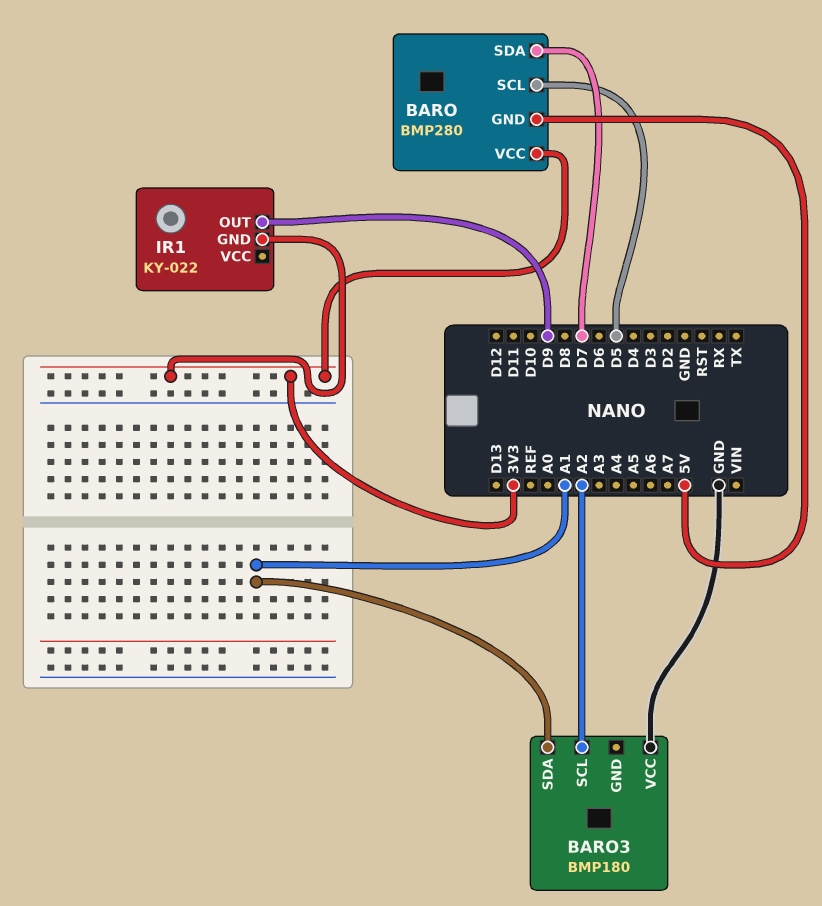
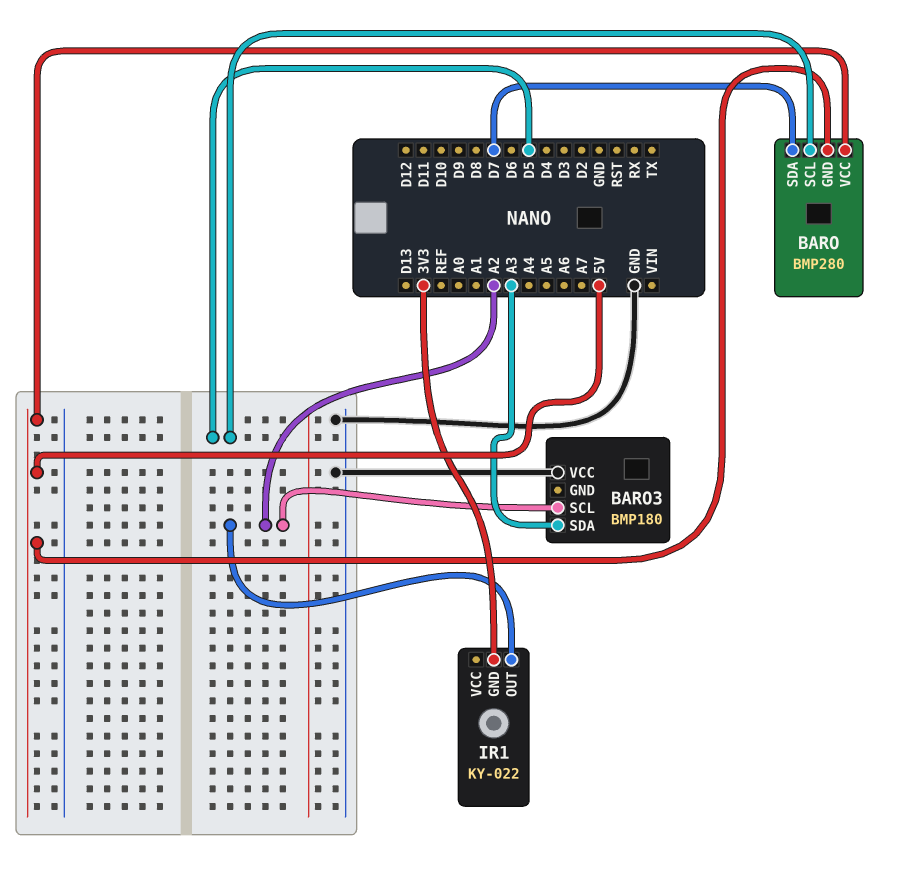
BARO pin VCC: 3V3 -> 5V
BARO3 pin SDA: A1 -> A3
IR1 pin OUT: D9 -> A2

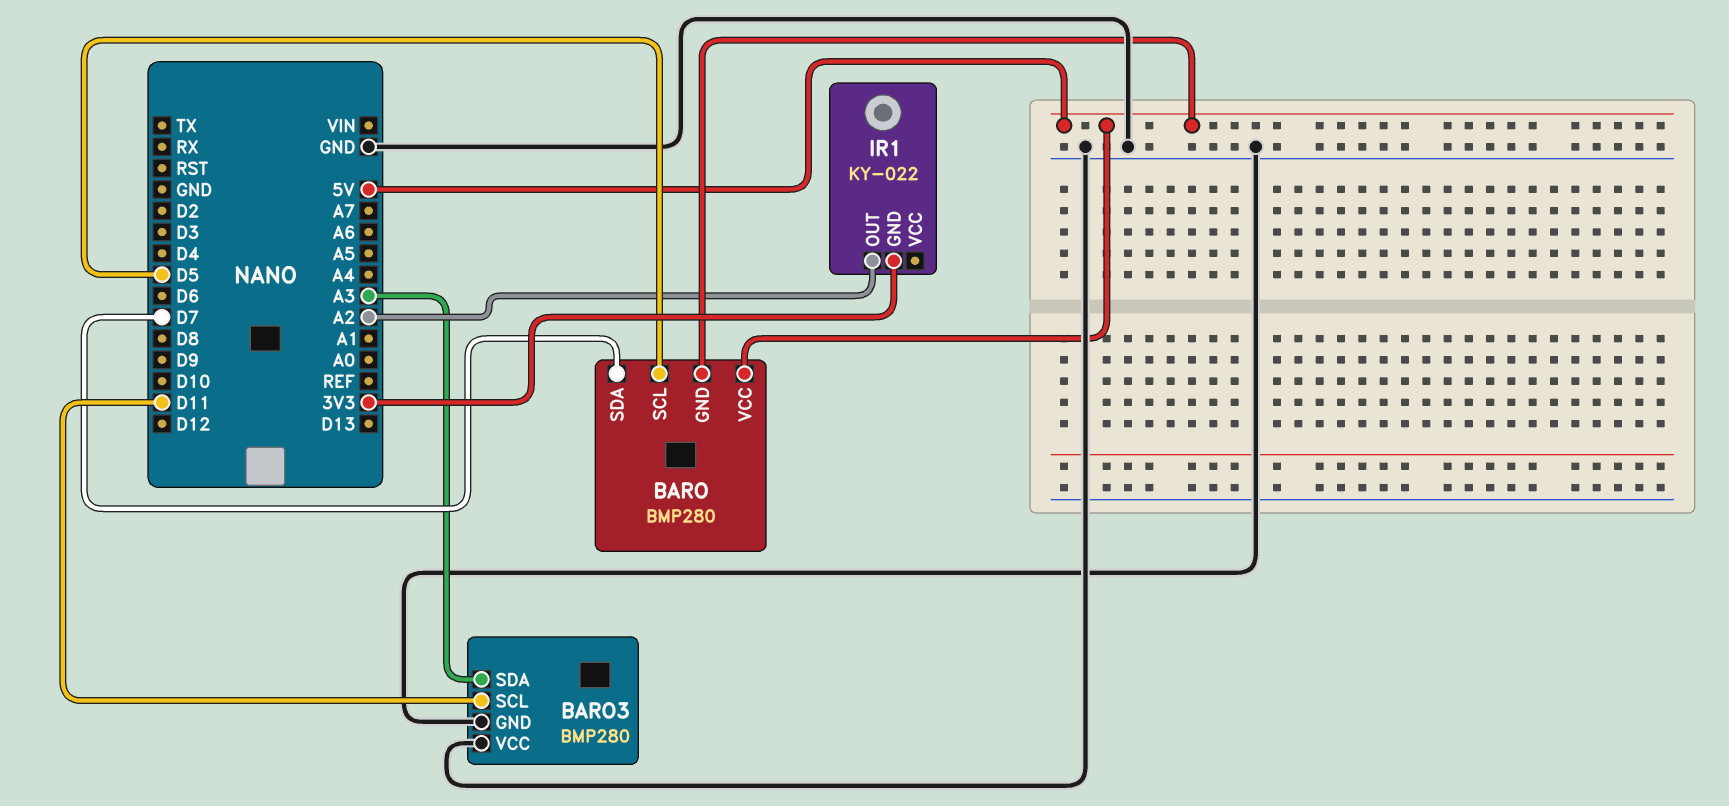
BARO3: BMP180 -> BMP280
BARO3 pin GND: none -> GND
BARO3 pin SCL: A2 -> D11

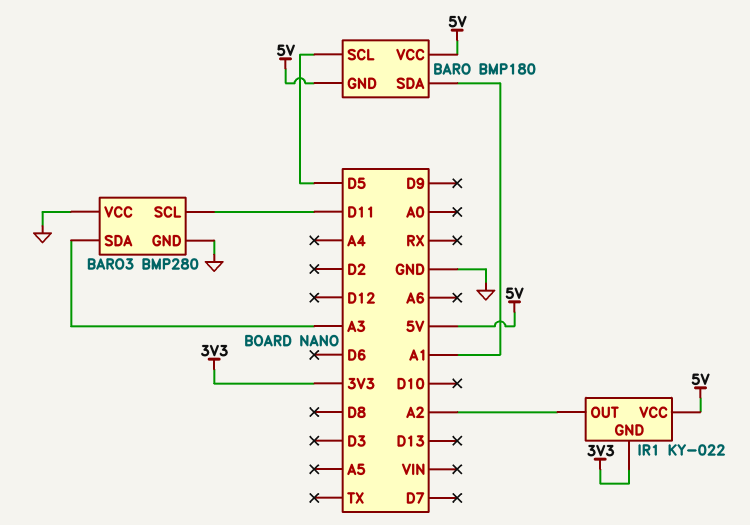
BARO: BMP280 -> BMP180
BARO pin SDA: D7 -> A1
IR1 pin VCC: none -> 5V

